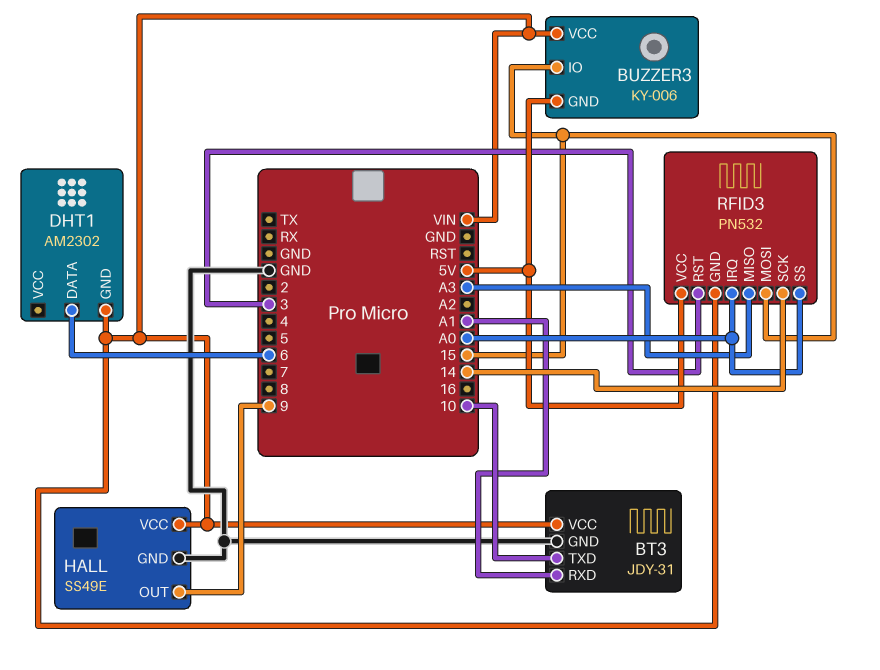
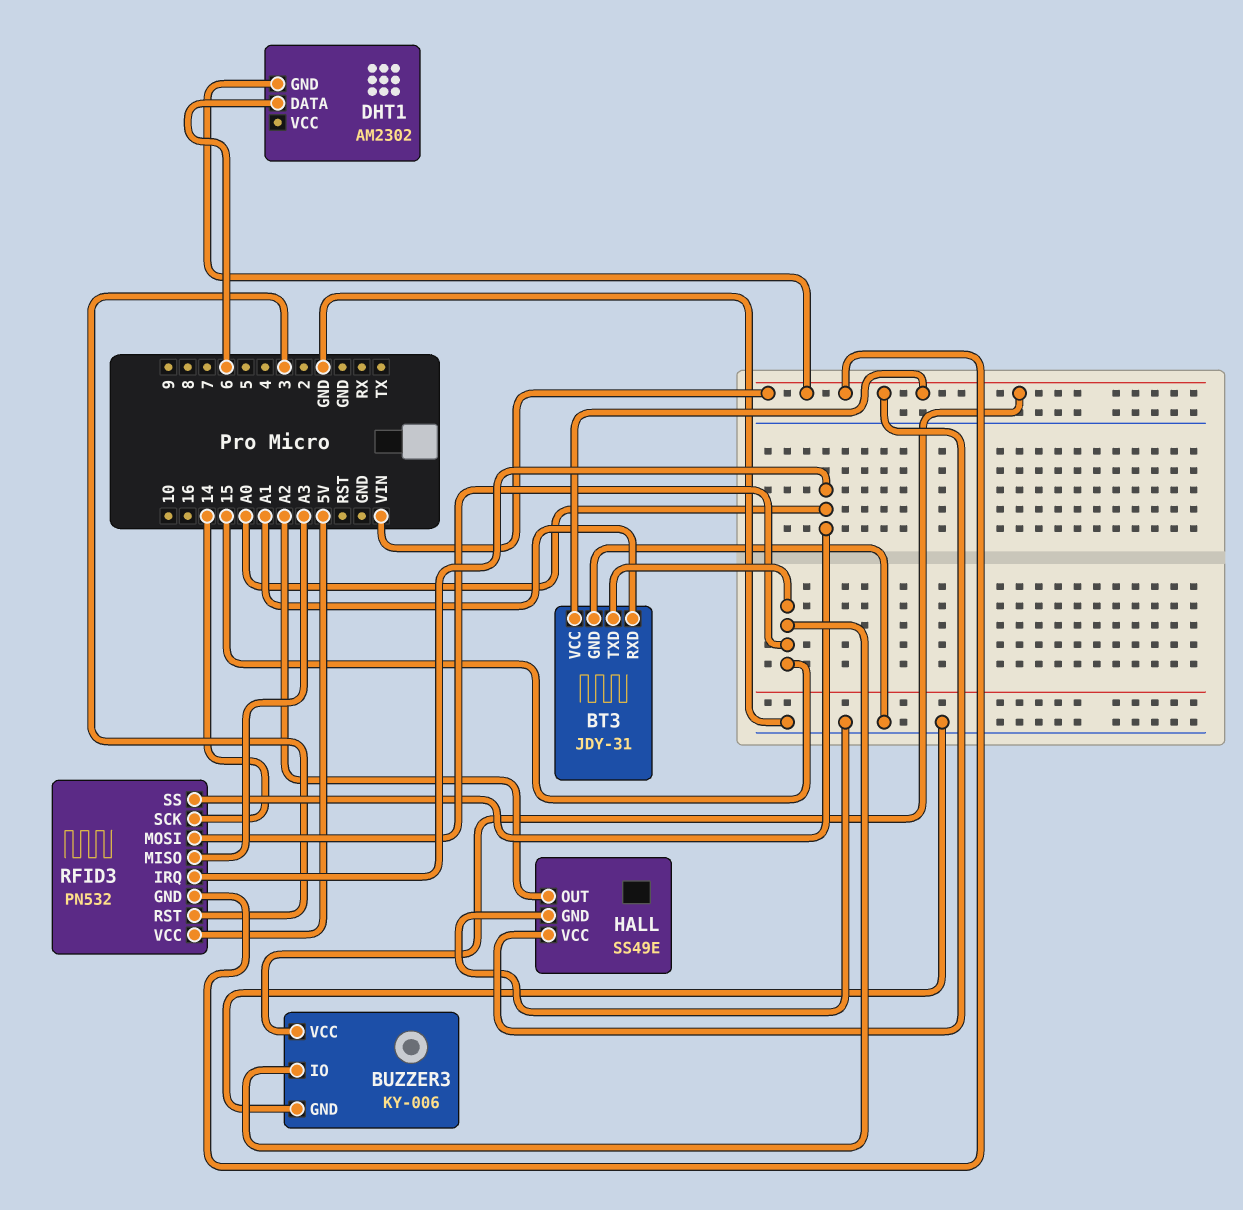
BT3 pin TXD: 10 -> 15
BUZZER3 pin GND: 5V -> GND
HALL pin OUT: 9 -> A2

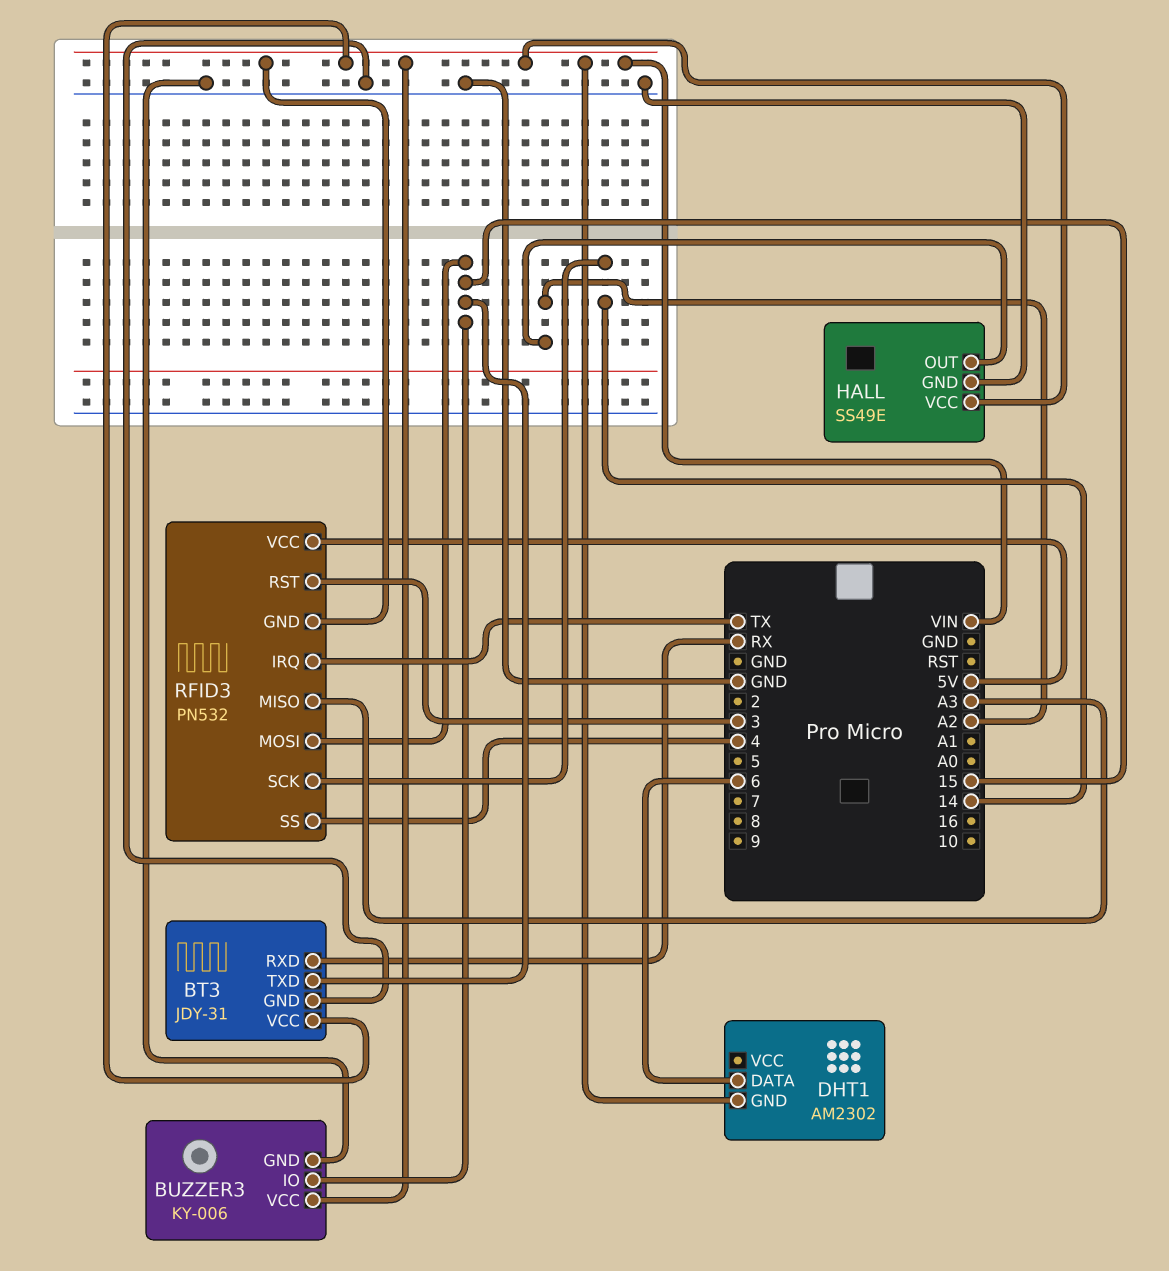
BT3 pin RXD: A1 -> RX
RFID3 pin IRQ: A0 -> TX
RFID3 pin SS: A0 -> 4

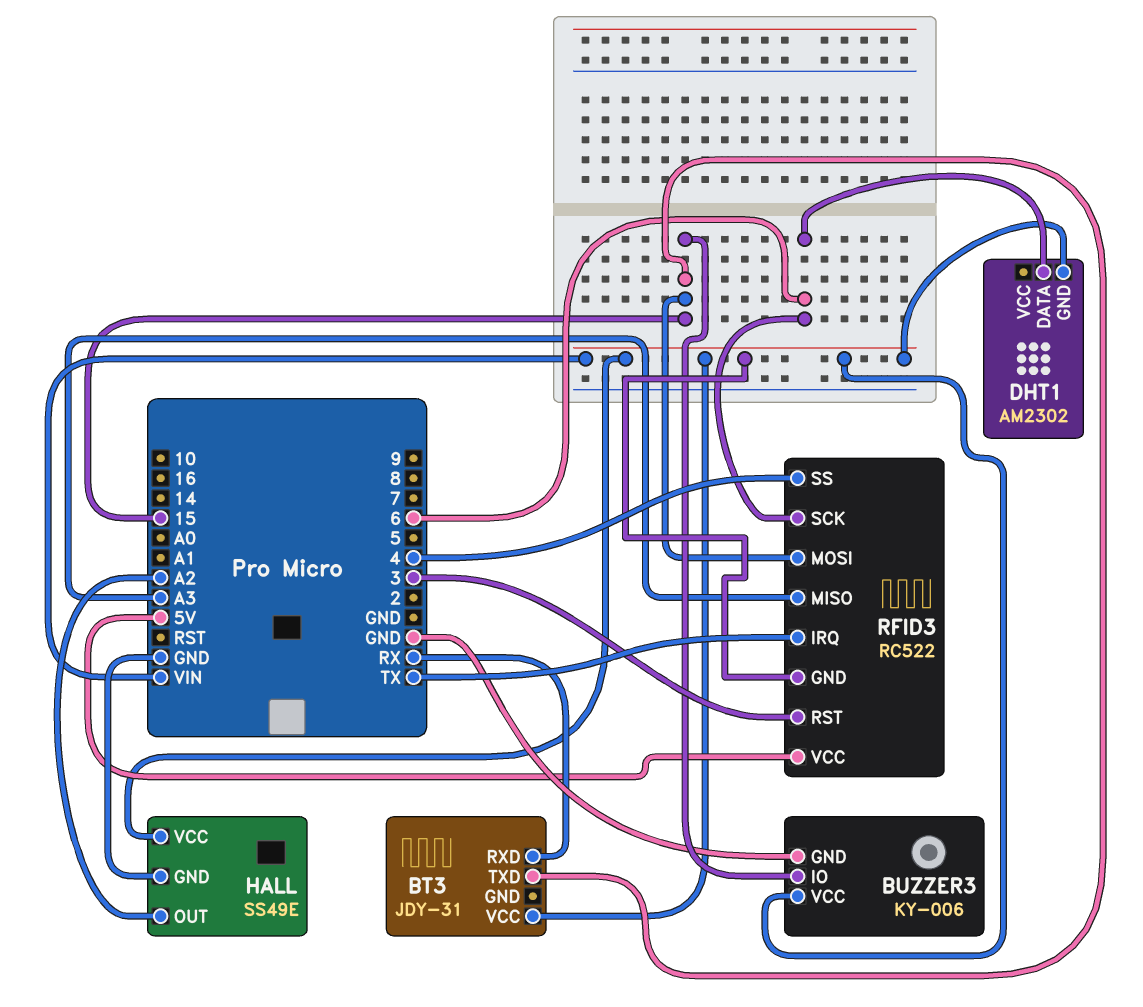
BT3 pin GND: GND -> none
RFID3: PN532 -> RC522
RFID3 pin SCK: 14 -> 6

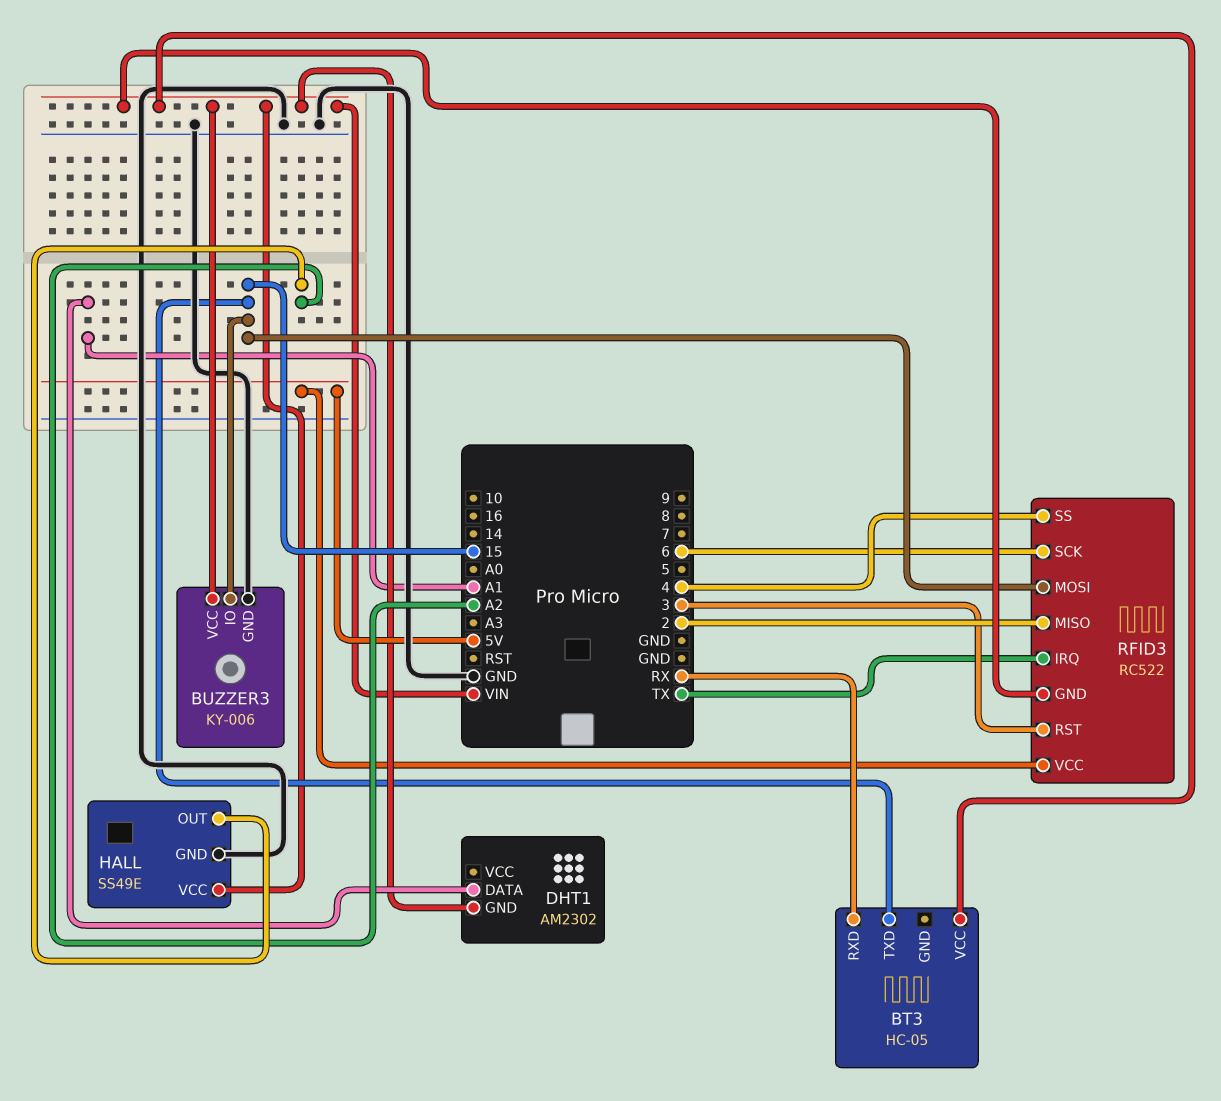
BT3: JDY-31 -> HC-05
DHT1 pin DATA: 6 -> A1
RFID3 pin MISO: A3 -> 2

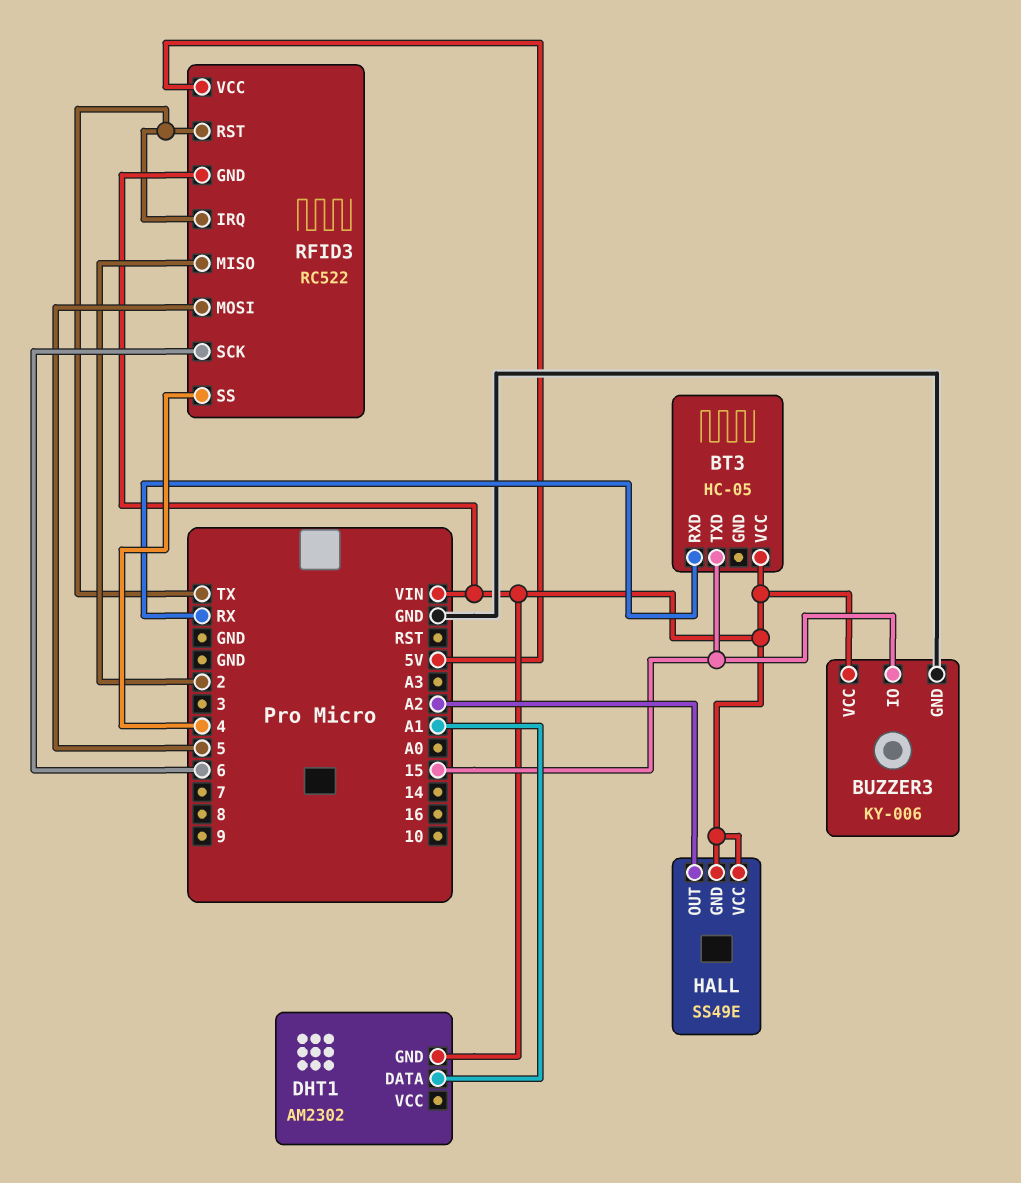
HALL pin GND: GND -> VIN
RFID3 pin MOSI: 15 -> 5
RFID3 pin RST: 3 -> TX

